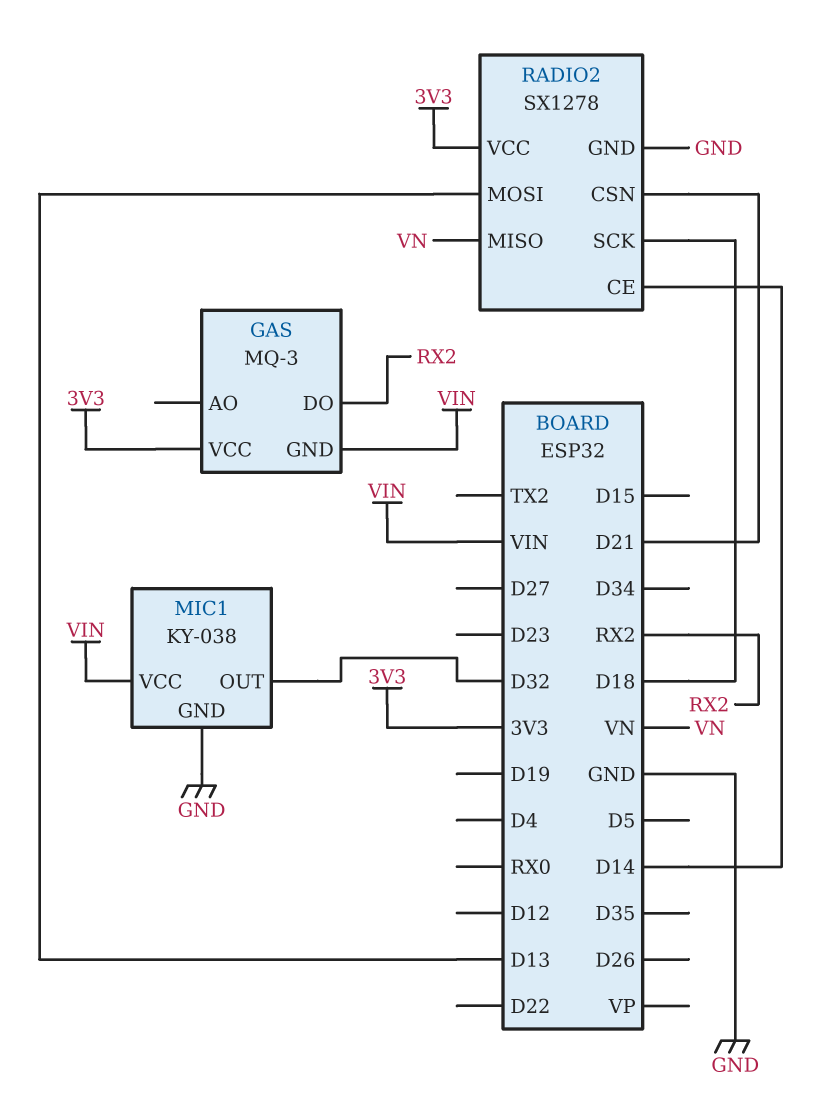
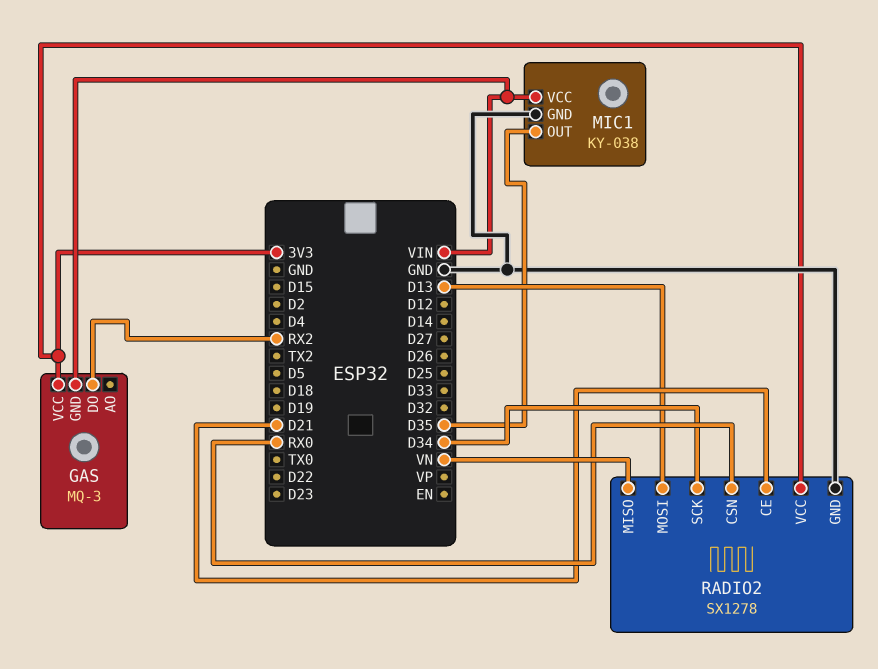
MIC1 pin OUT: D32 -> D35
RADIO2 pin CE: D14 -> D21
RADIO2 pin CSN: D21 -> RX0
RADIO2 pin SCK: D18 -> D34

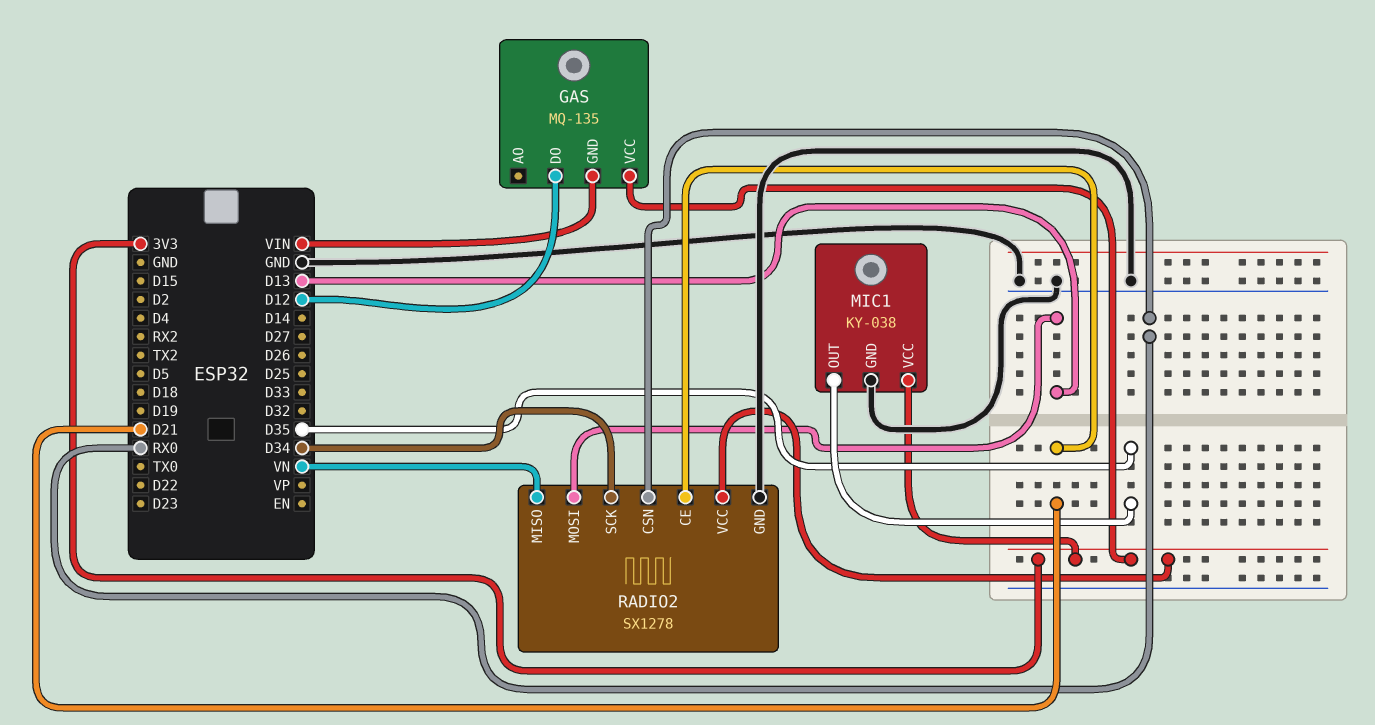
GAS: MQ-3 -> MQ-135
GAS pin DO: RX2 -> D12
MIC1 pin VCC: VIN -> 3V3

